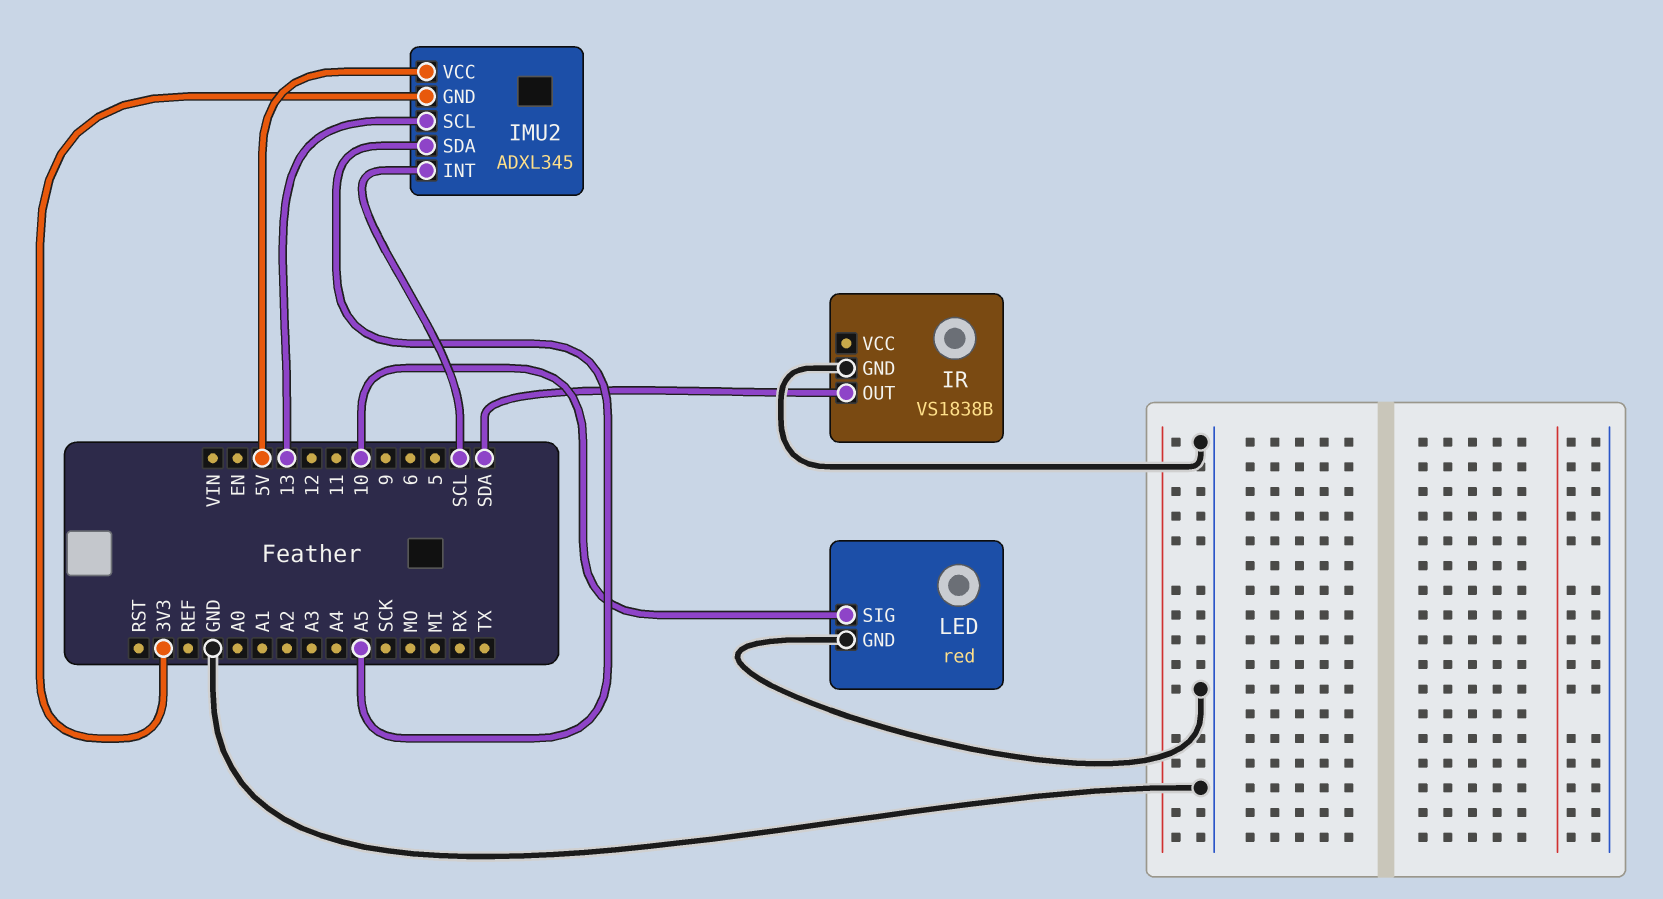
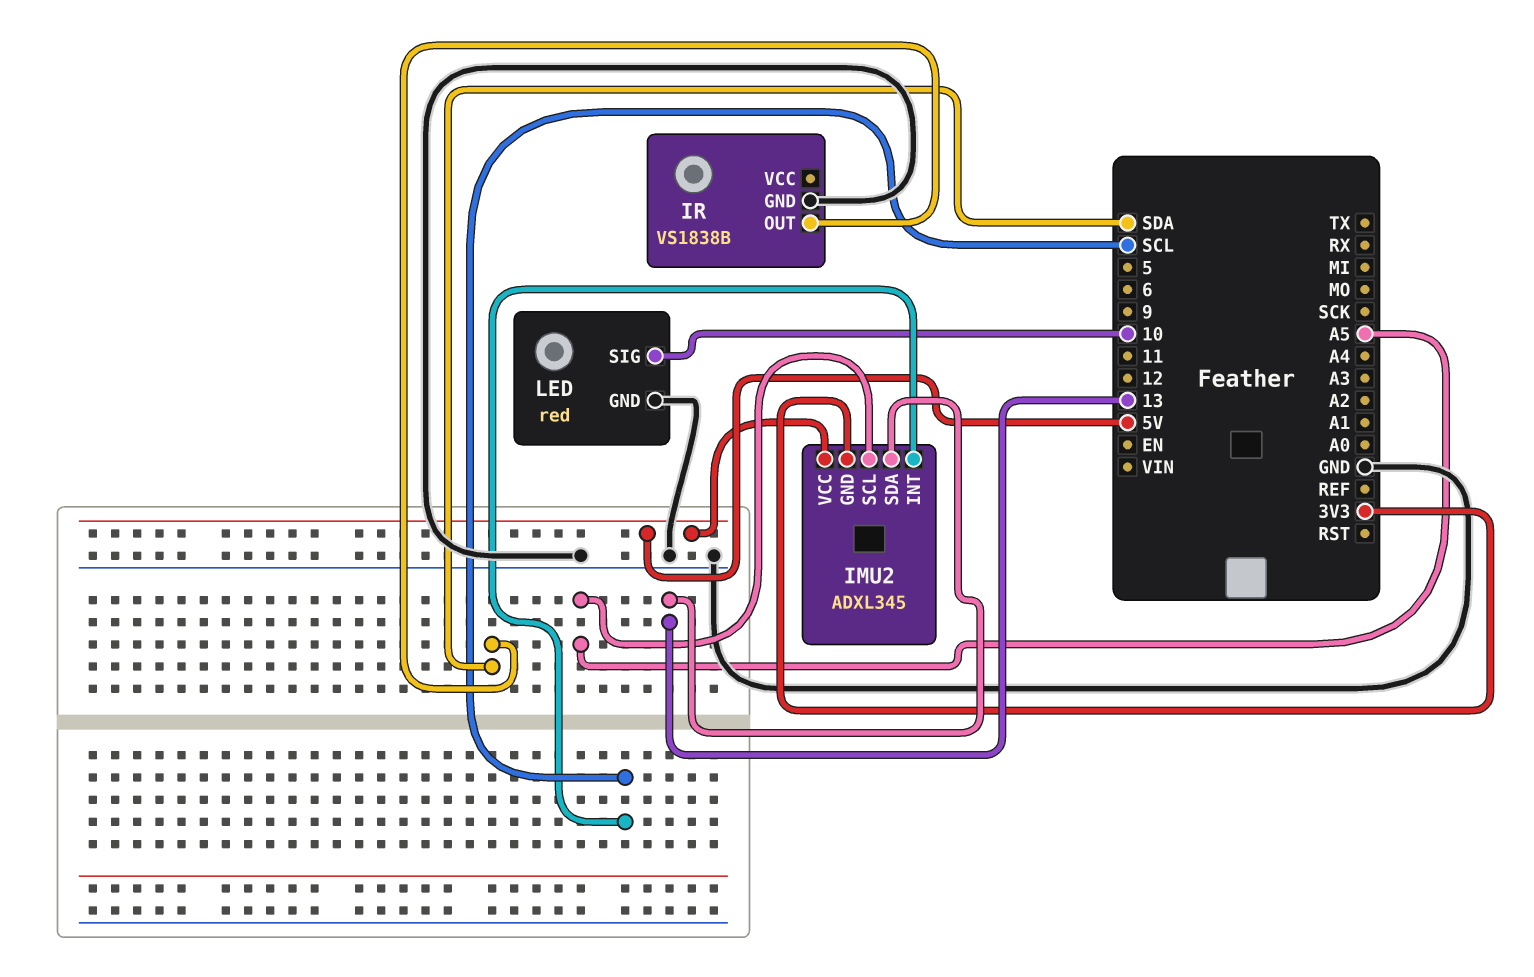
IMU2 pin SCL: 13 -> A5
IMU2 pin SDA: A5 -> 13

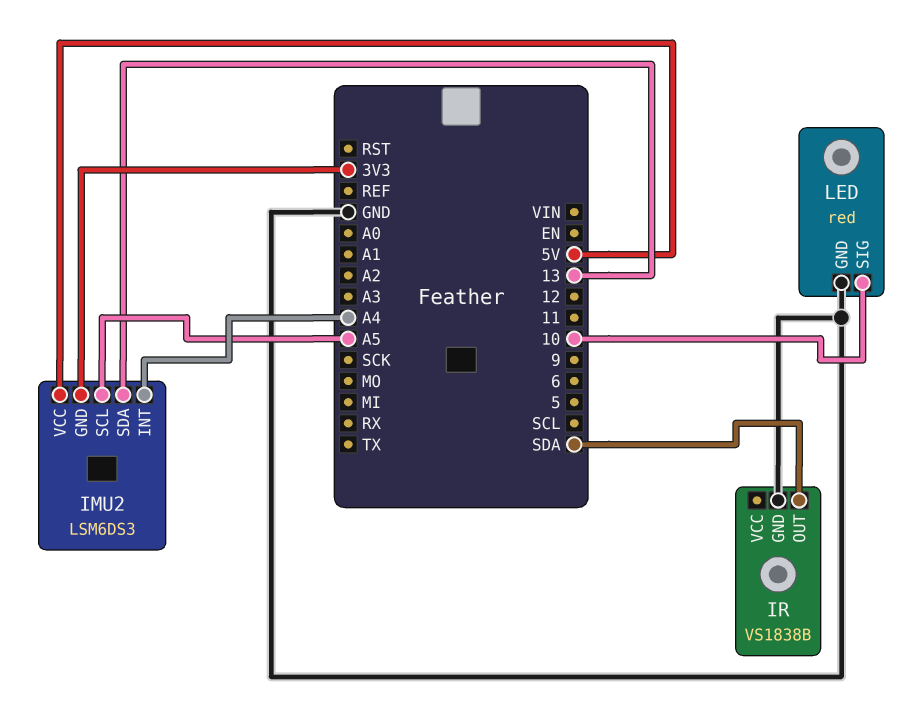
IMU2: ADXL345 -> LSM6DS3
IMU2 pin INT: SCL -> A4

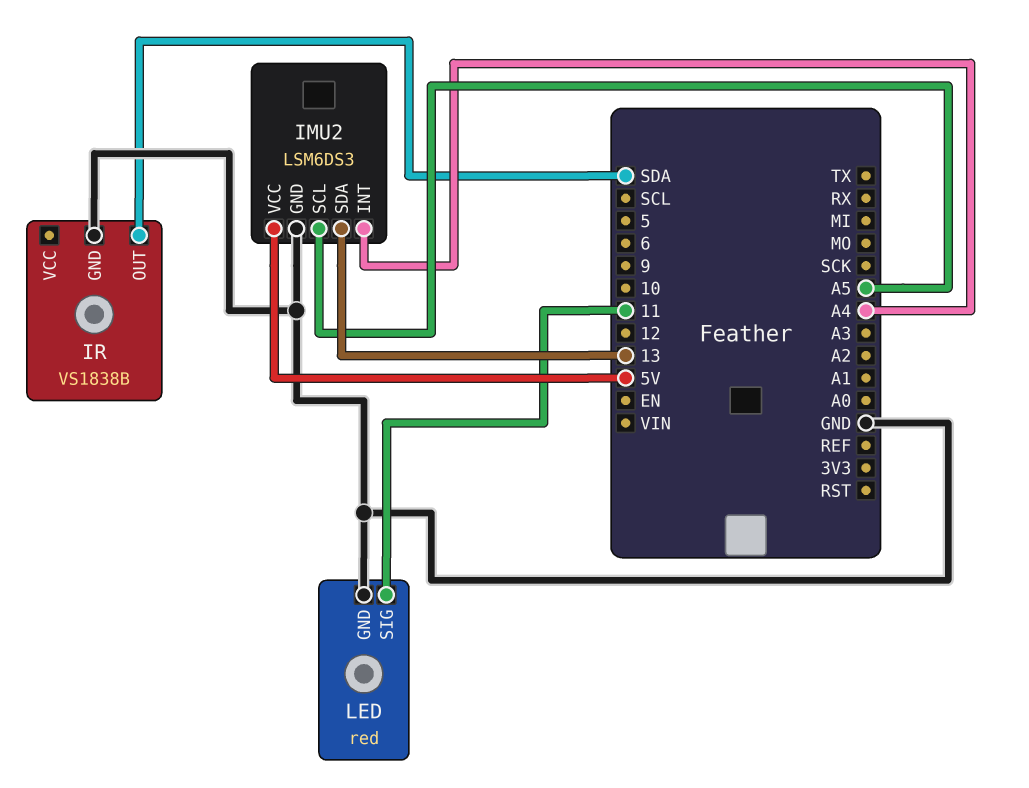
IMU2 pin GND: 3V3 -> GND
LED pin SIG: 10 -> 11

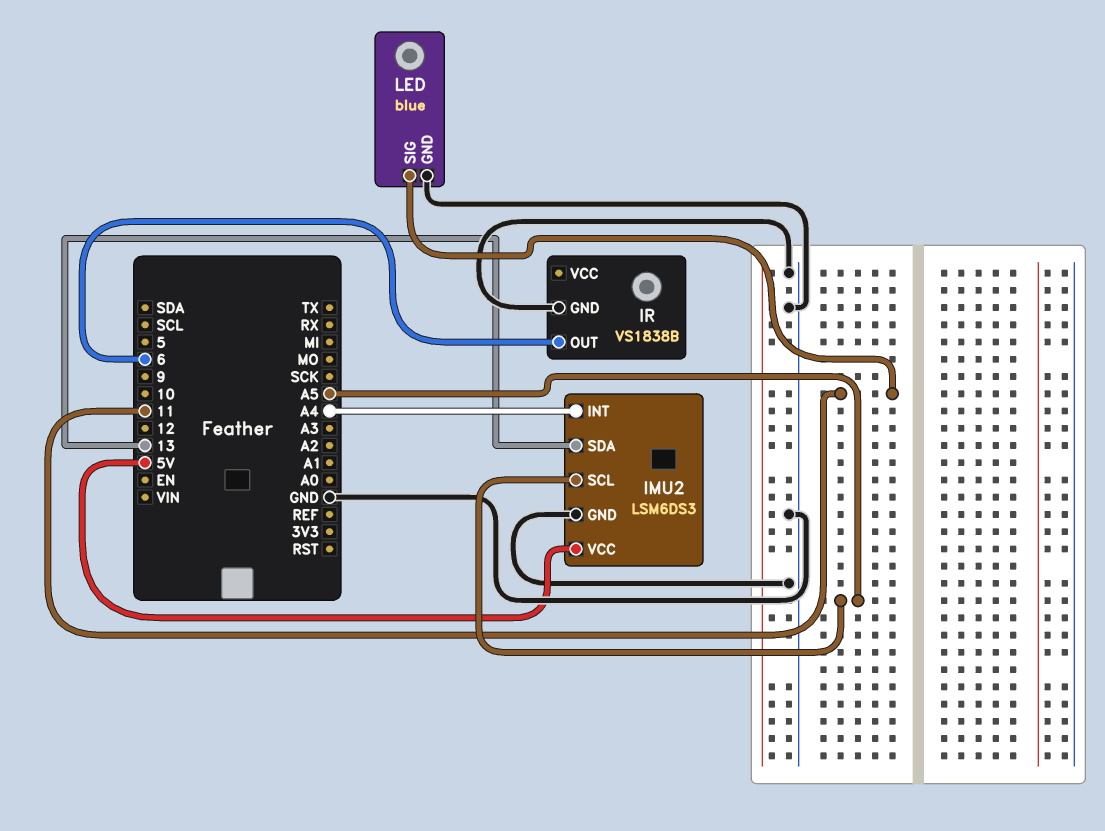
IR pin OUT: SDA -> 6
LED: red -> blue

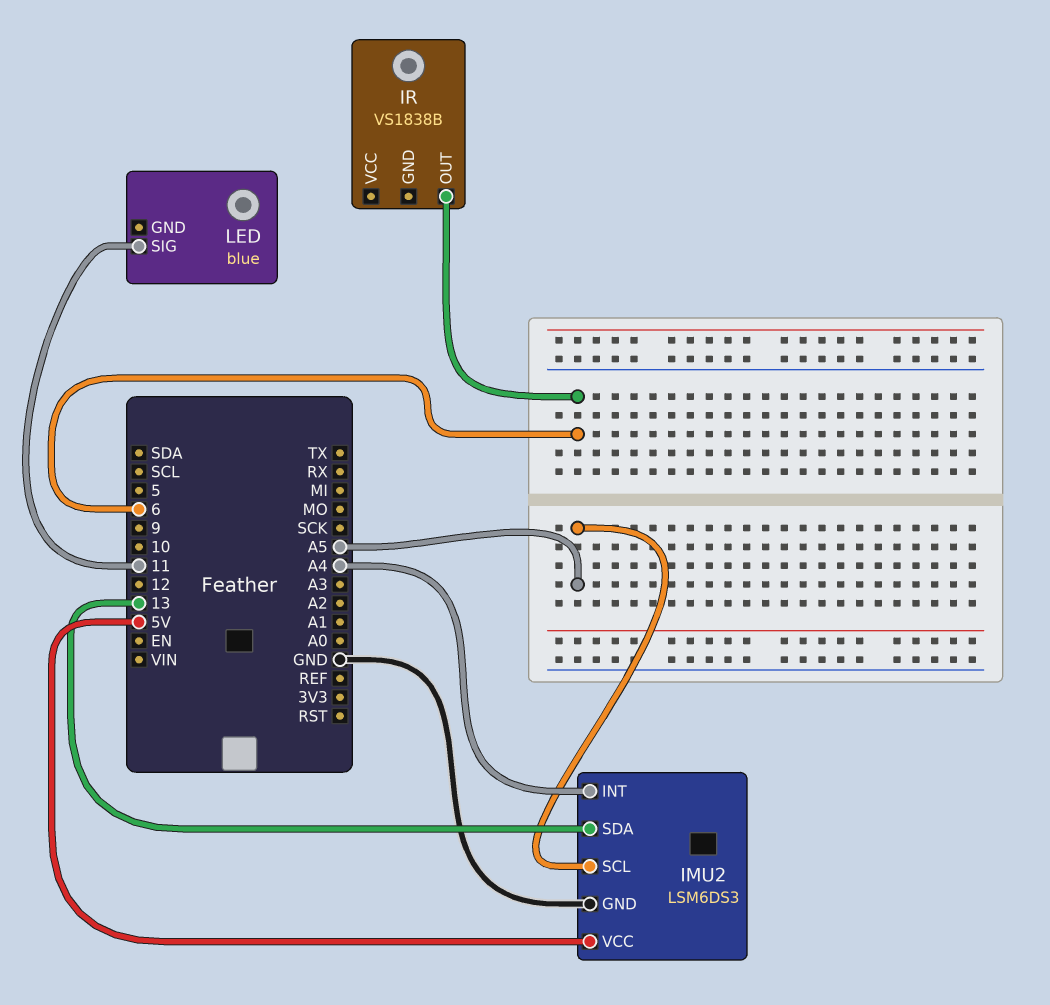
IR pin GND: GND -> none
LED pin GND: GND -> none

